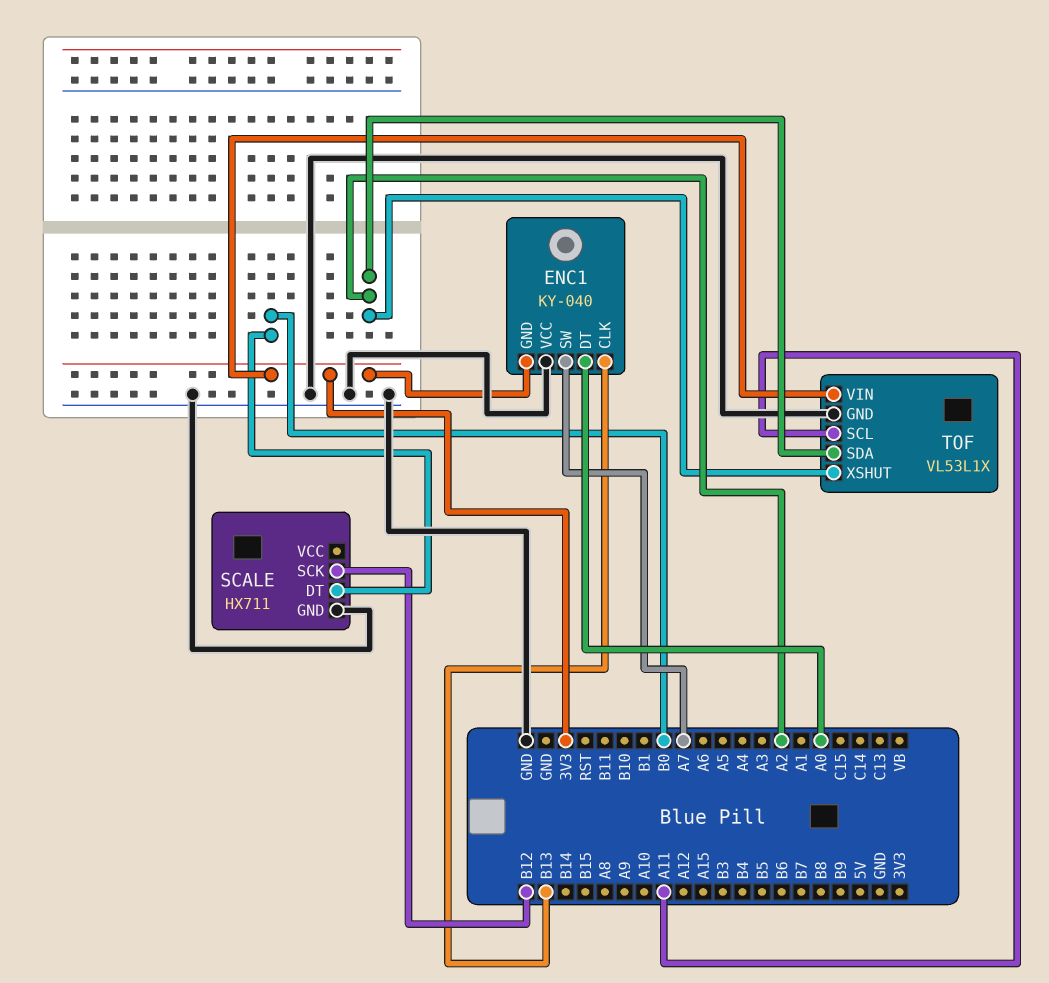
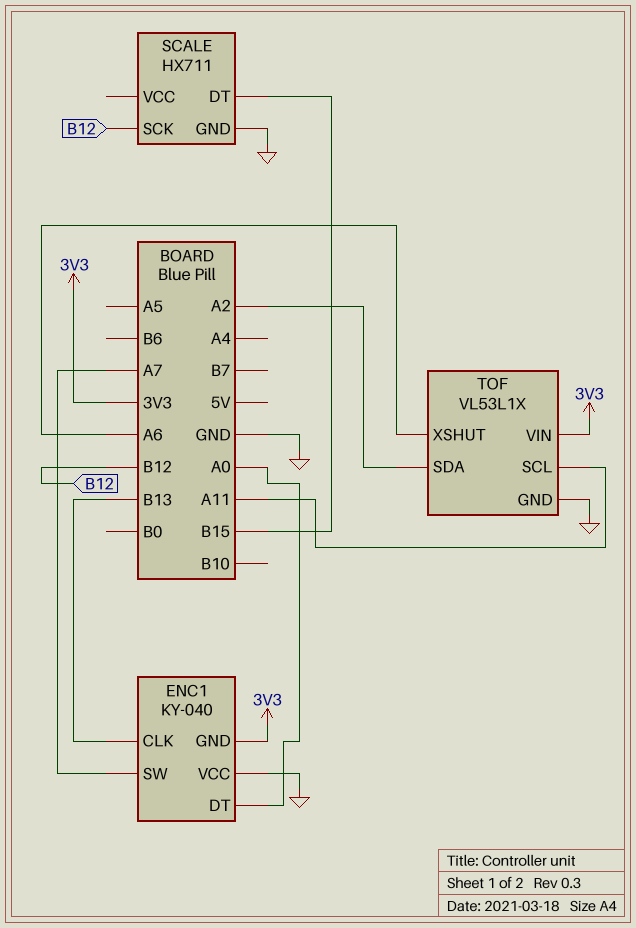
SCALE pin DT: B0 -> B15
TOF pin XSHUT: A2 -> A6

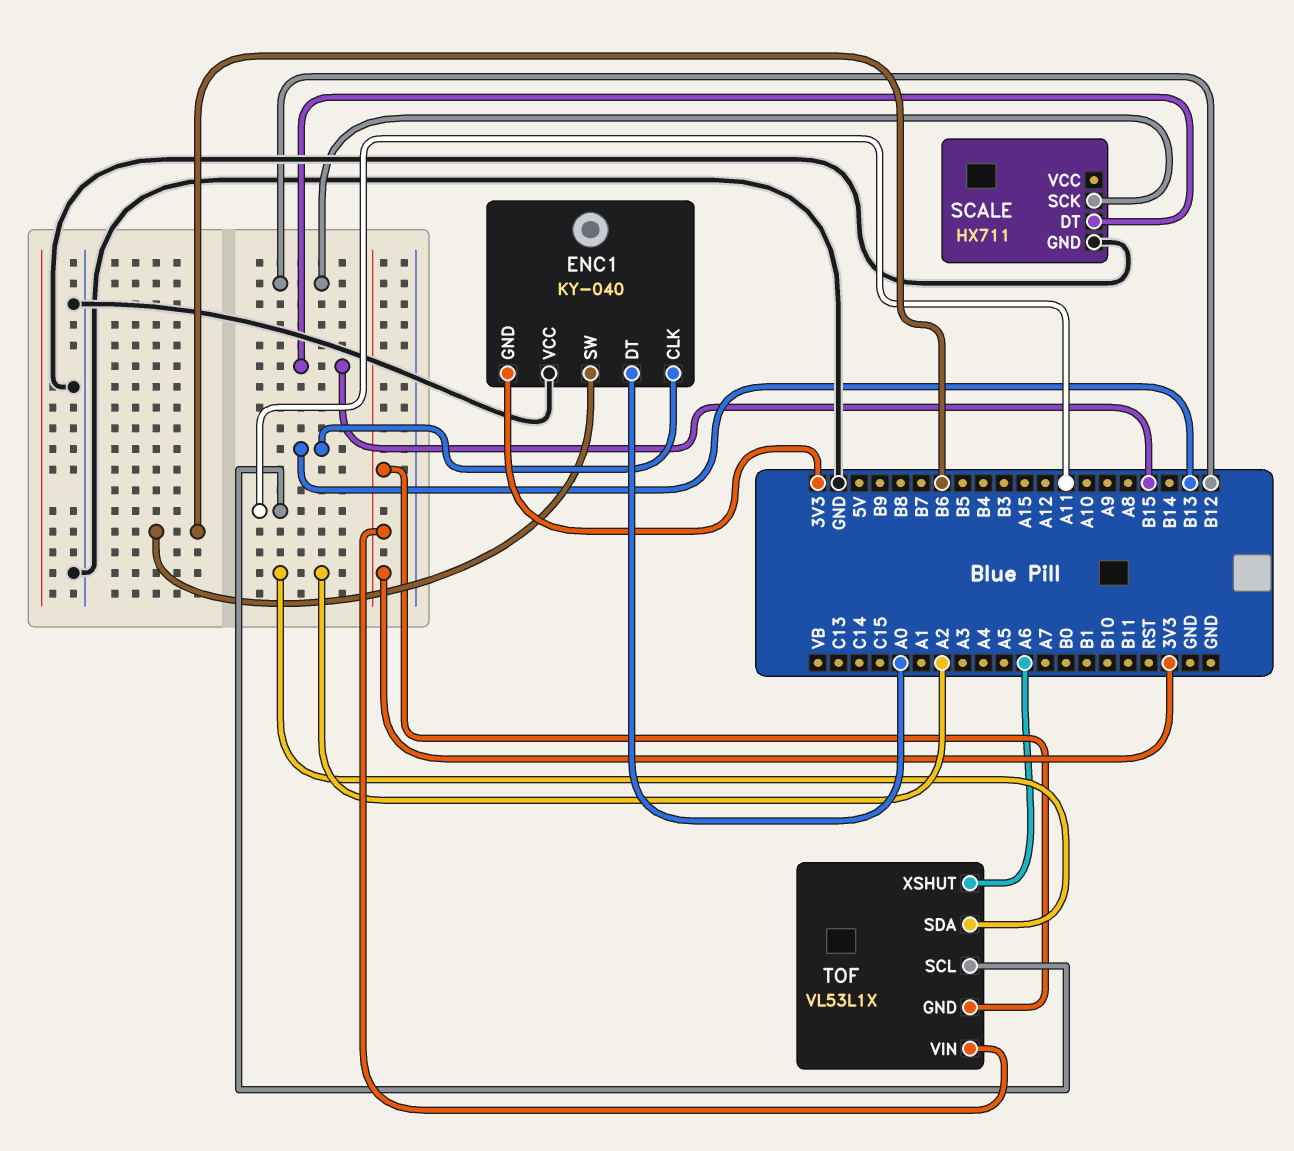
ENC1 pin SW: A7 -> B6
TOF pin GND: GND -> 3V3

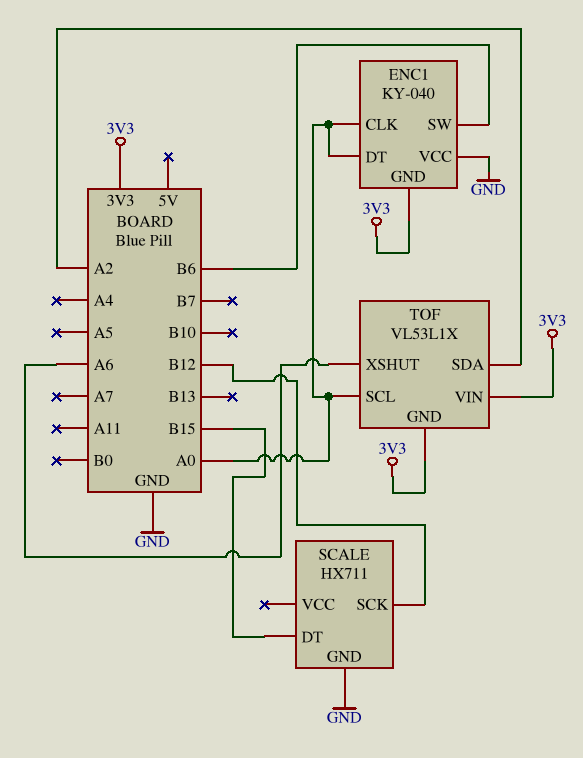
ENC1 pin CLK: B13 -> A0
TOF pin SCL: A11 -> A0

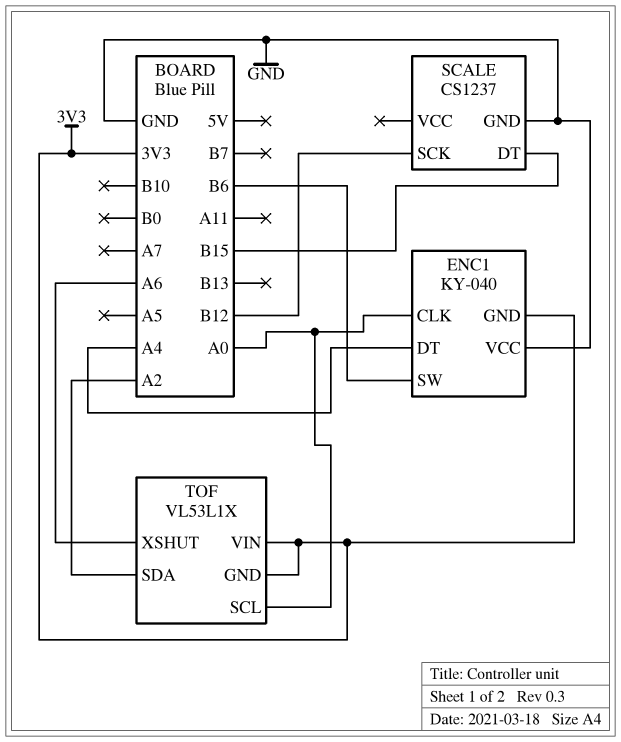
ENC1 pin DT: A0 -> A4
SCALE: HX711 -> CS1237

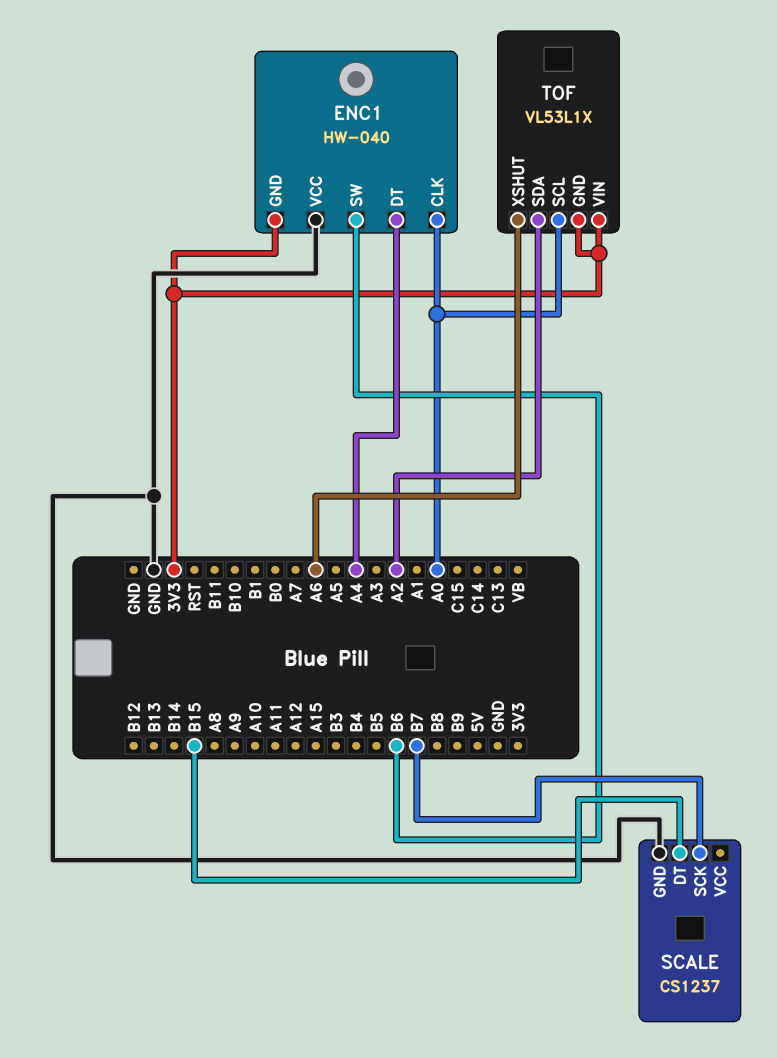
ENC1: KY-040 -> HW-040
SCALE pin SCK: B12 -> B7

